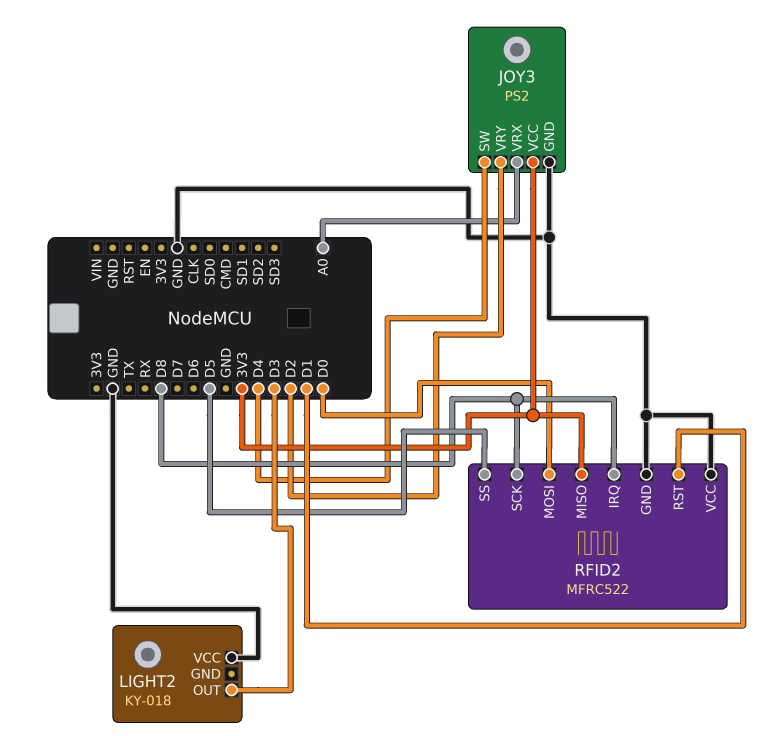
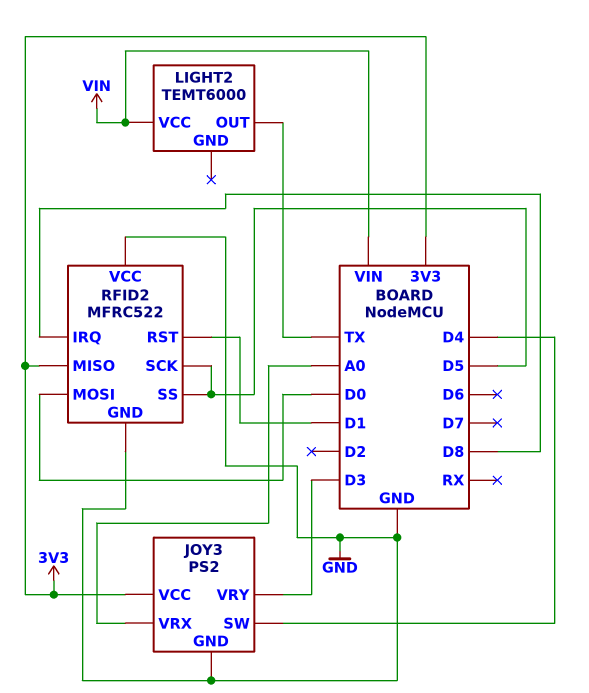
JOY3 pin VRY: D2 -> D3
LIGHT2: KY-018 -> TEMT6000
LIGHT2 pin OUT: D3 -> TX
LIGHT2 pin VCC: GND -> VIN
RFID2 pin SCK: D8 -> D5

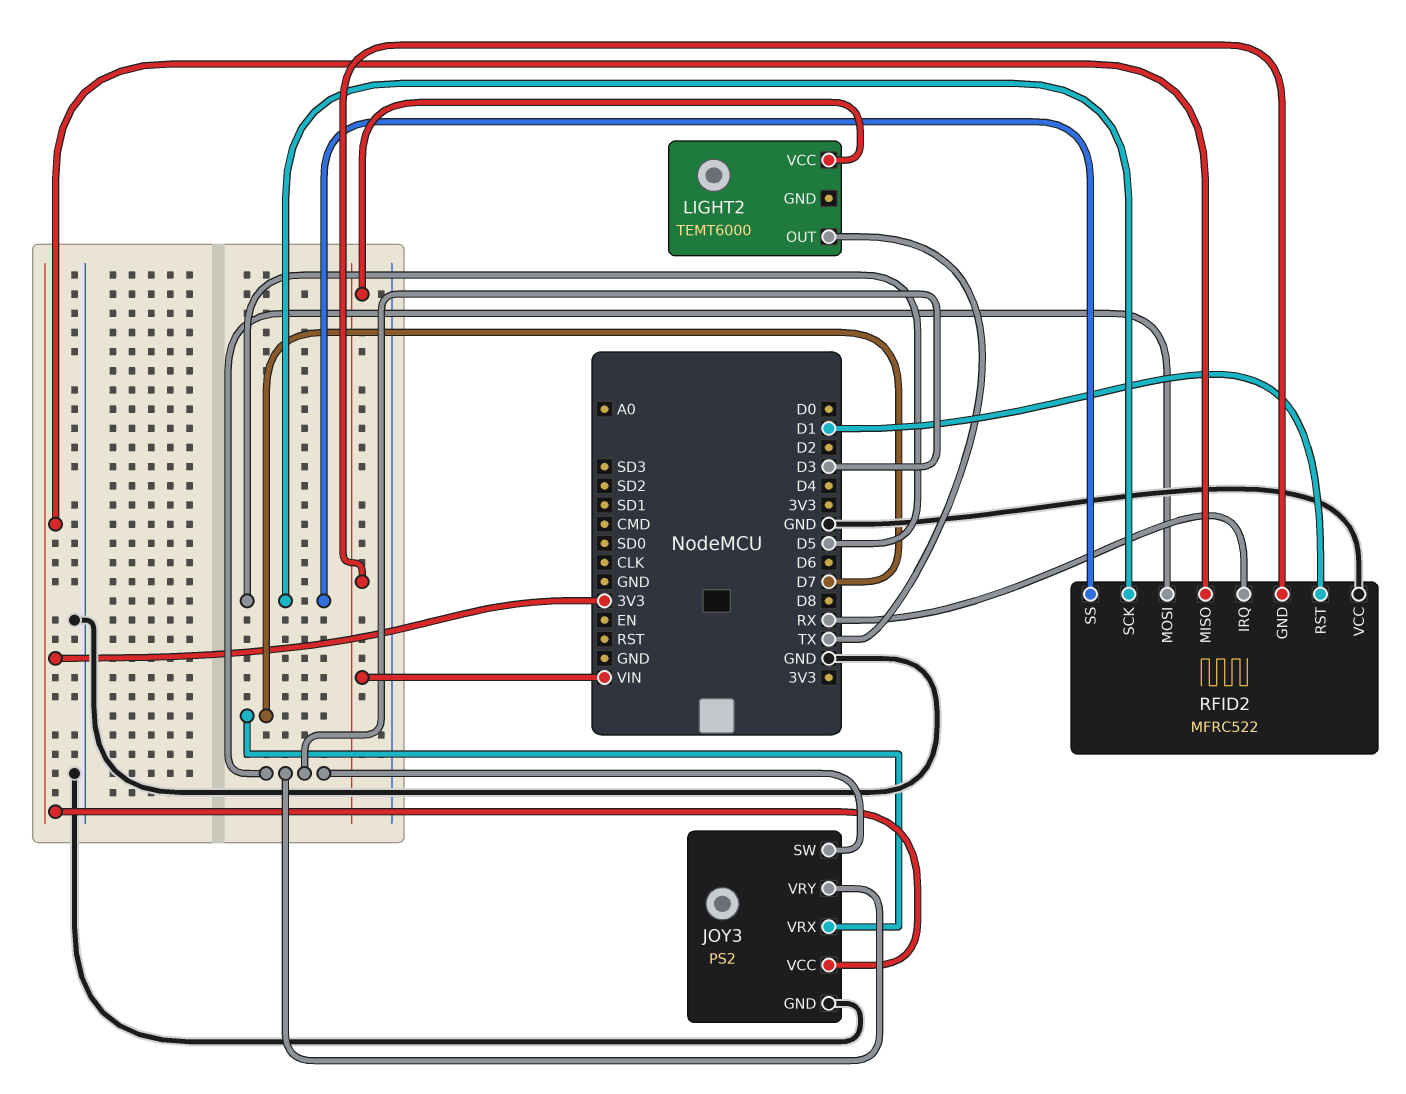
JOY3 pin SW: D4 -> D3
JOY3 pin VRX: A0 -> D7
RFID2 pin GND: GND -> VIN
RFID2 pin IRQ: D8 -> RX
RFID2 pin MOSI: D0 -> D3

